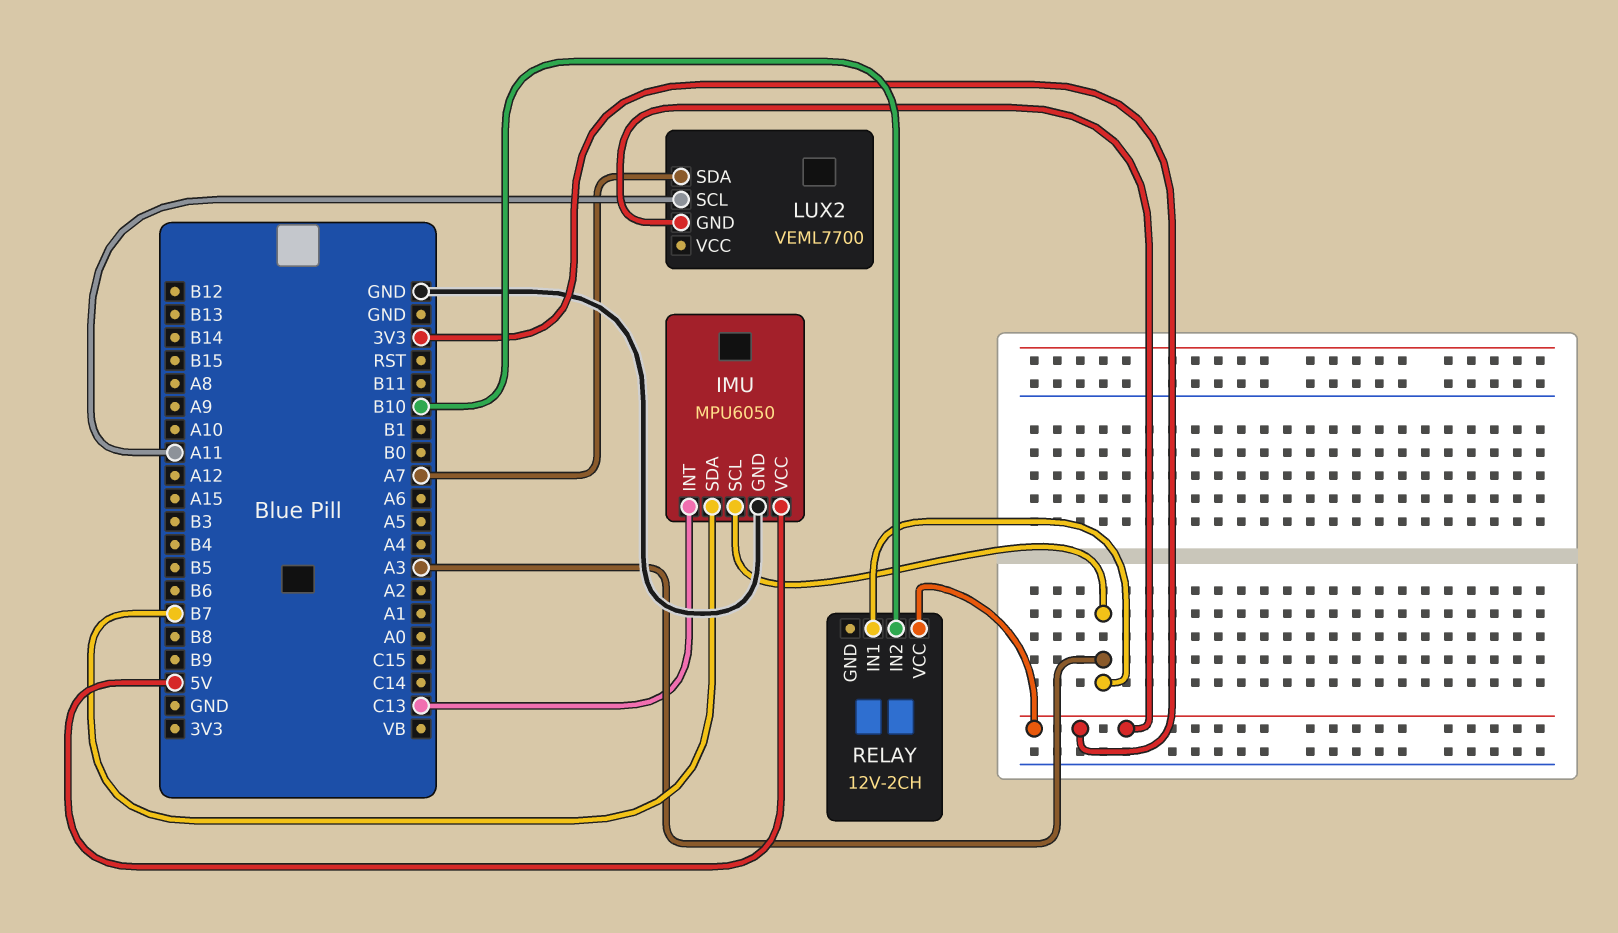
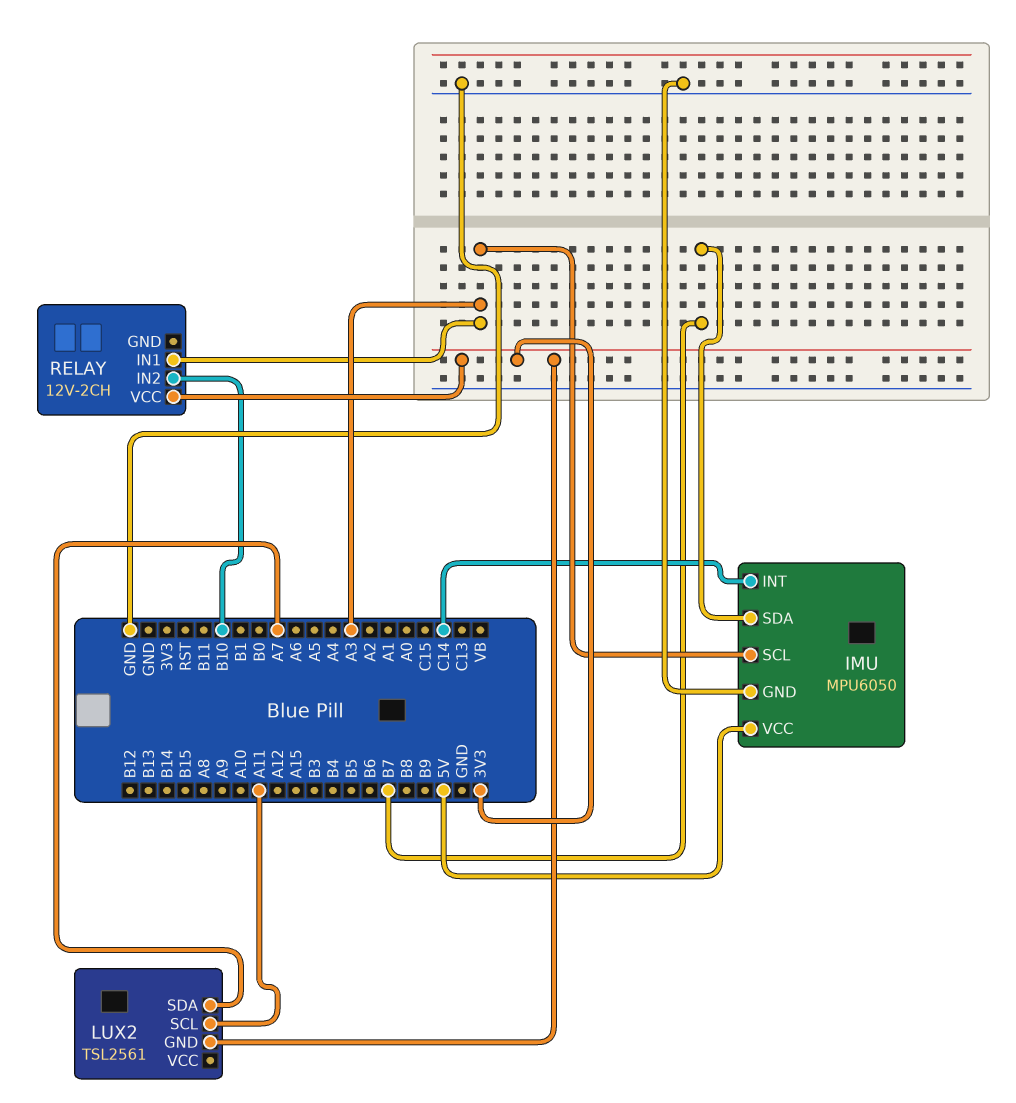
IMU pin INT: C13 -> C14
LUX2: VEML7700 -> TSL2561

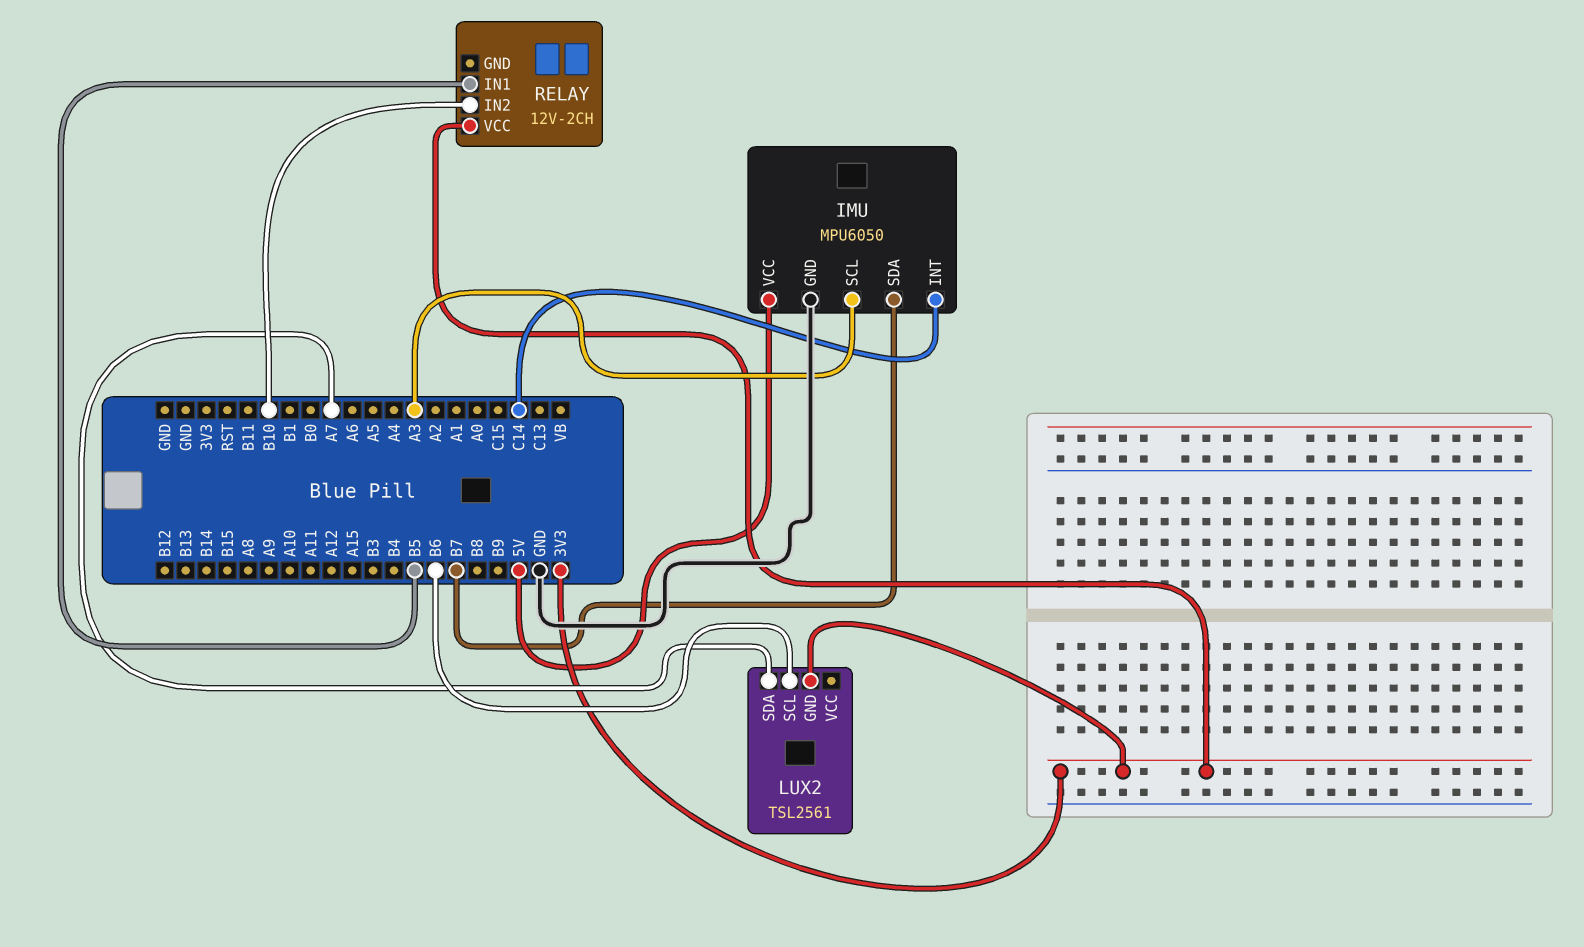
LUX2 pin SCL: A11 -> B6
RELAY pin IN1: A3 -> B5

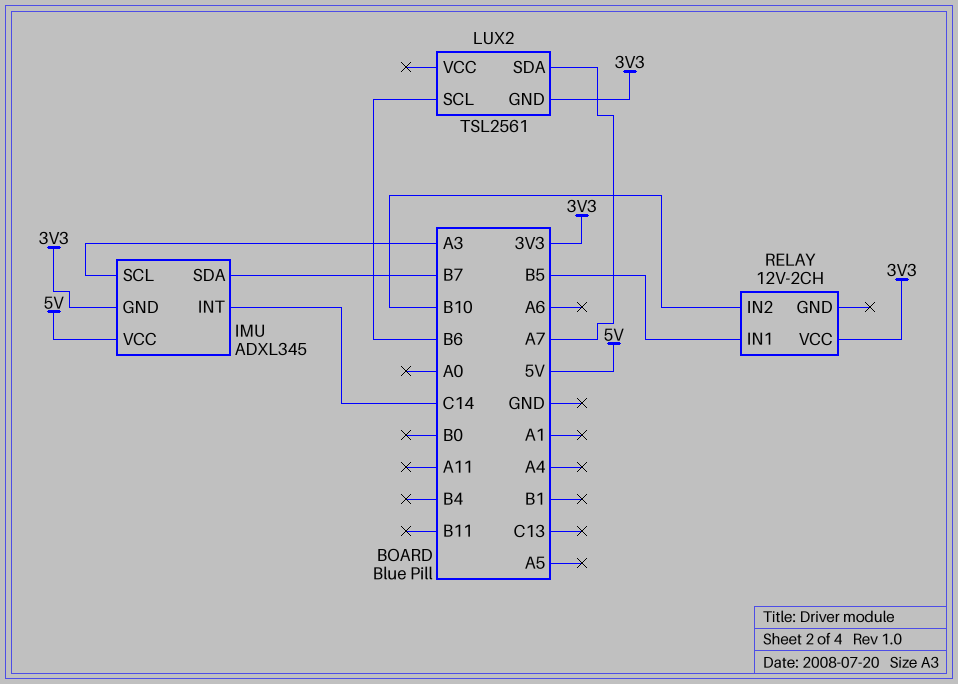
IMU: MPU6050 -> ADXL345
IMU pin GND: GND -> 3V3

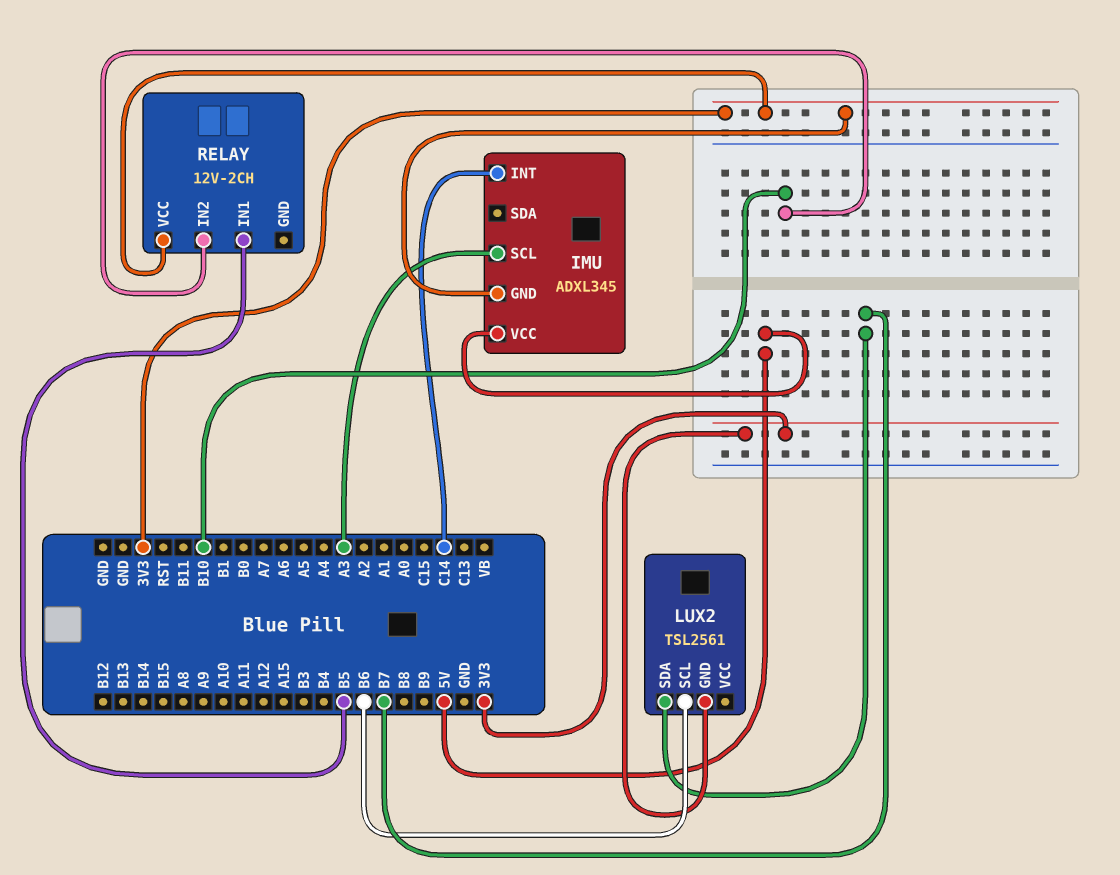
IMU pin SDA: B7 -> none
LUX2 pin SDA: A7 -> B7

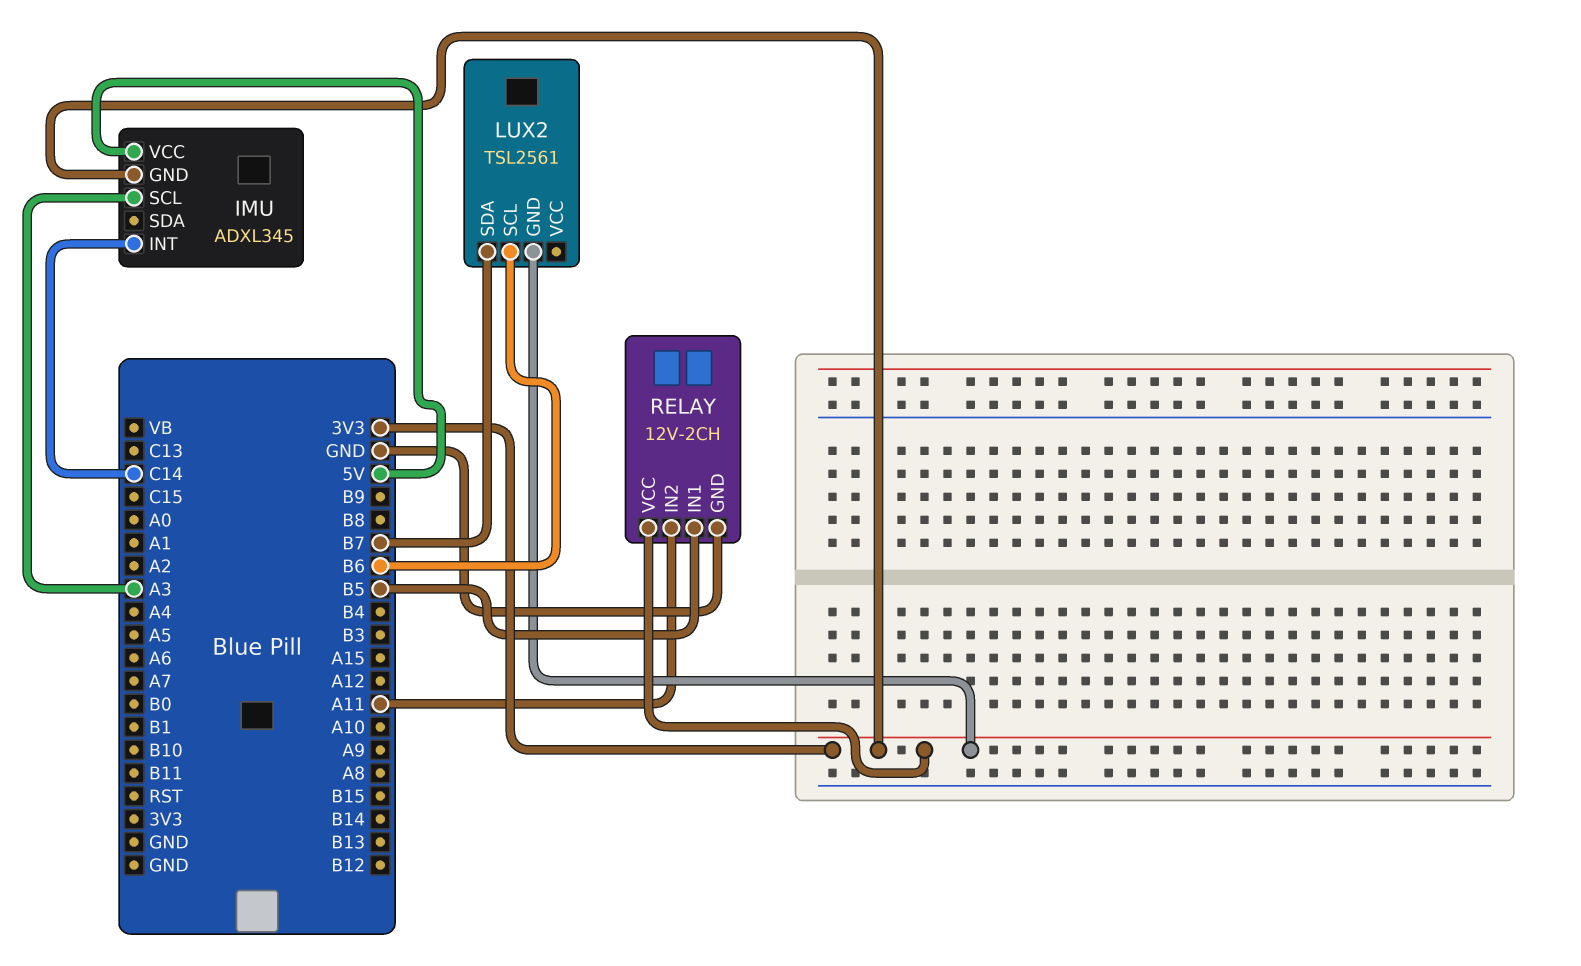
RELAY pin GND: none -> GND
RELAY pin IN2: B10 -> A11

